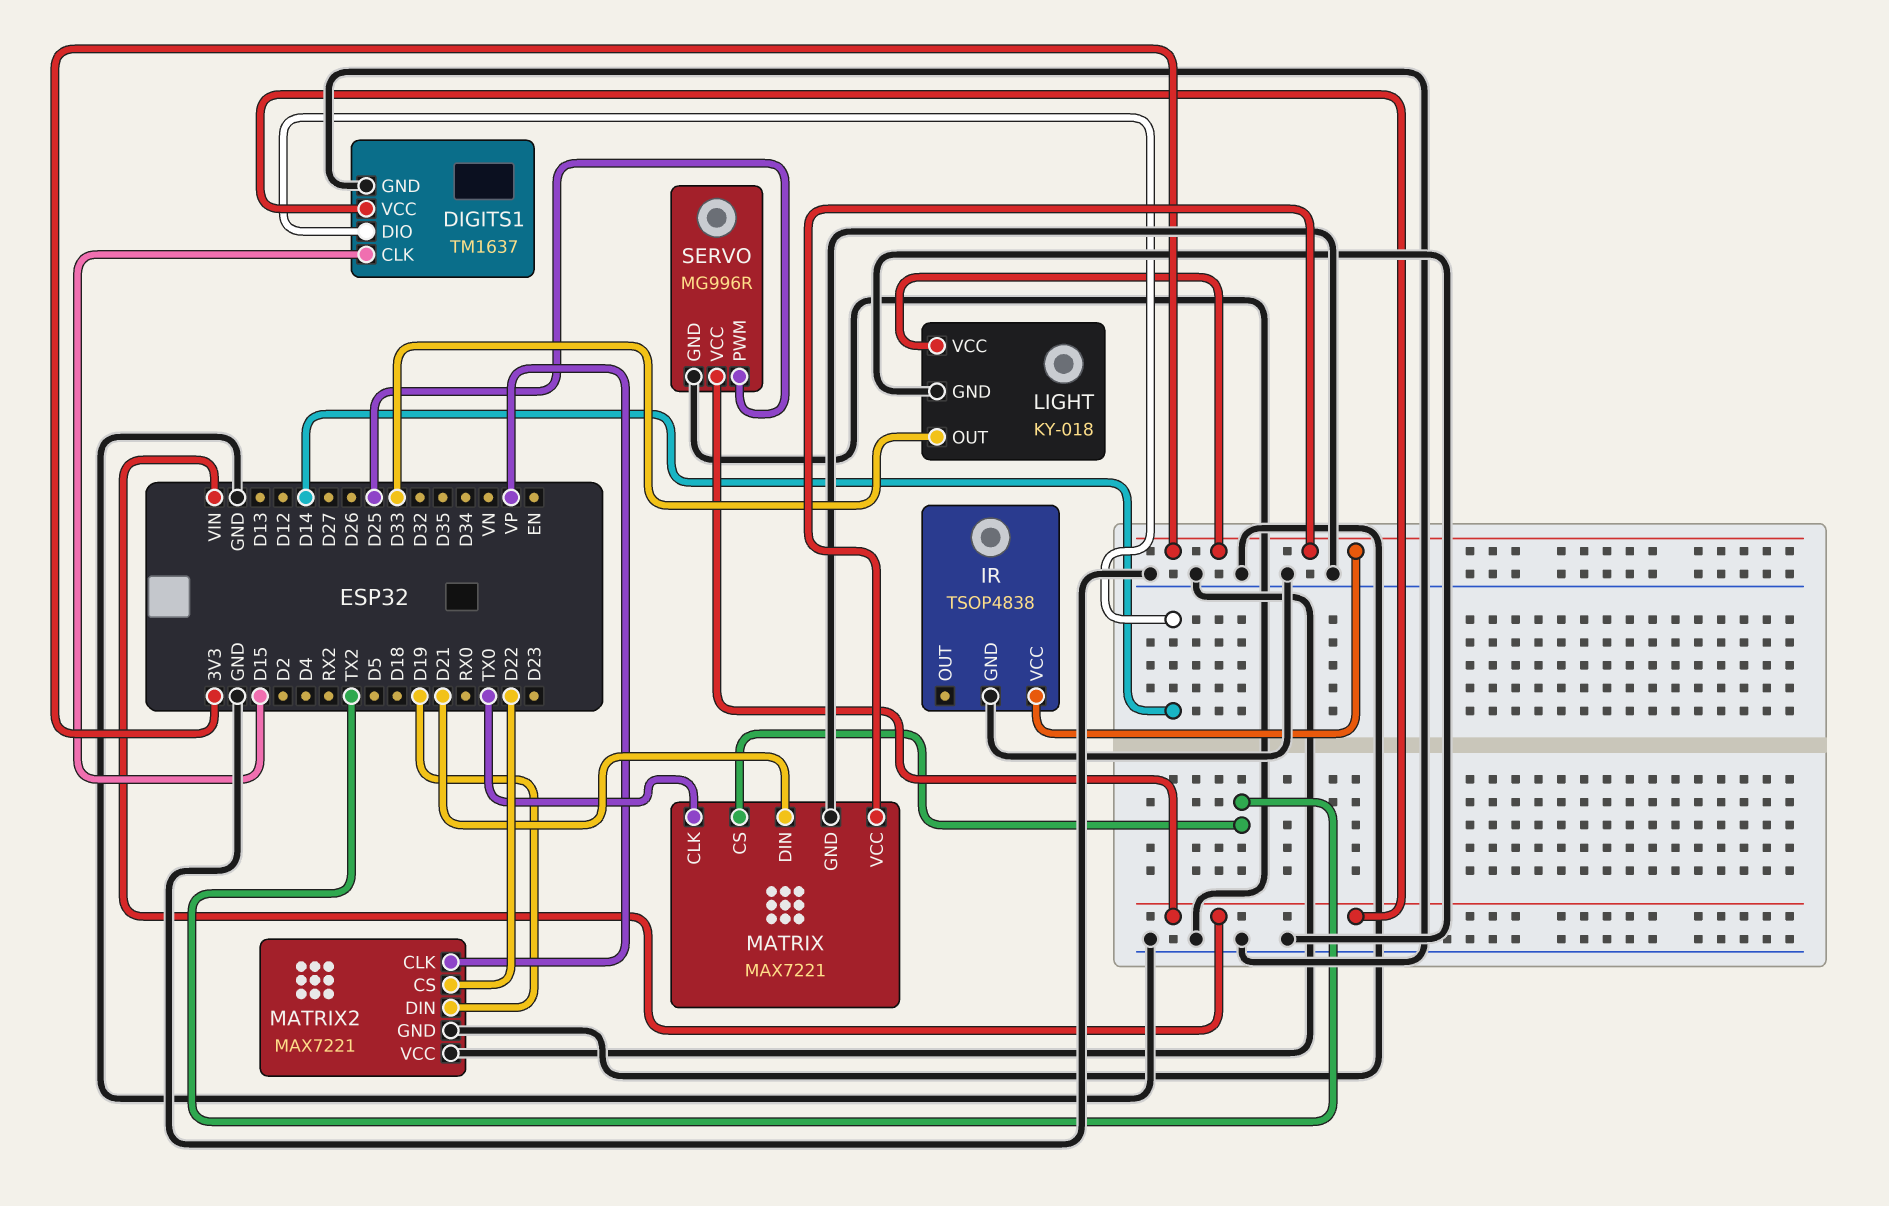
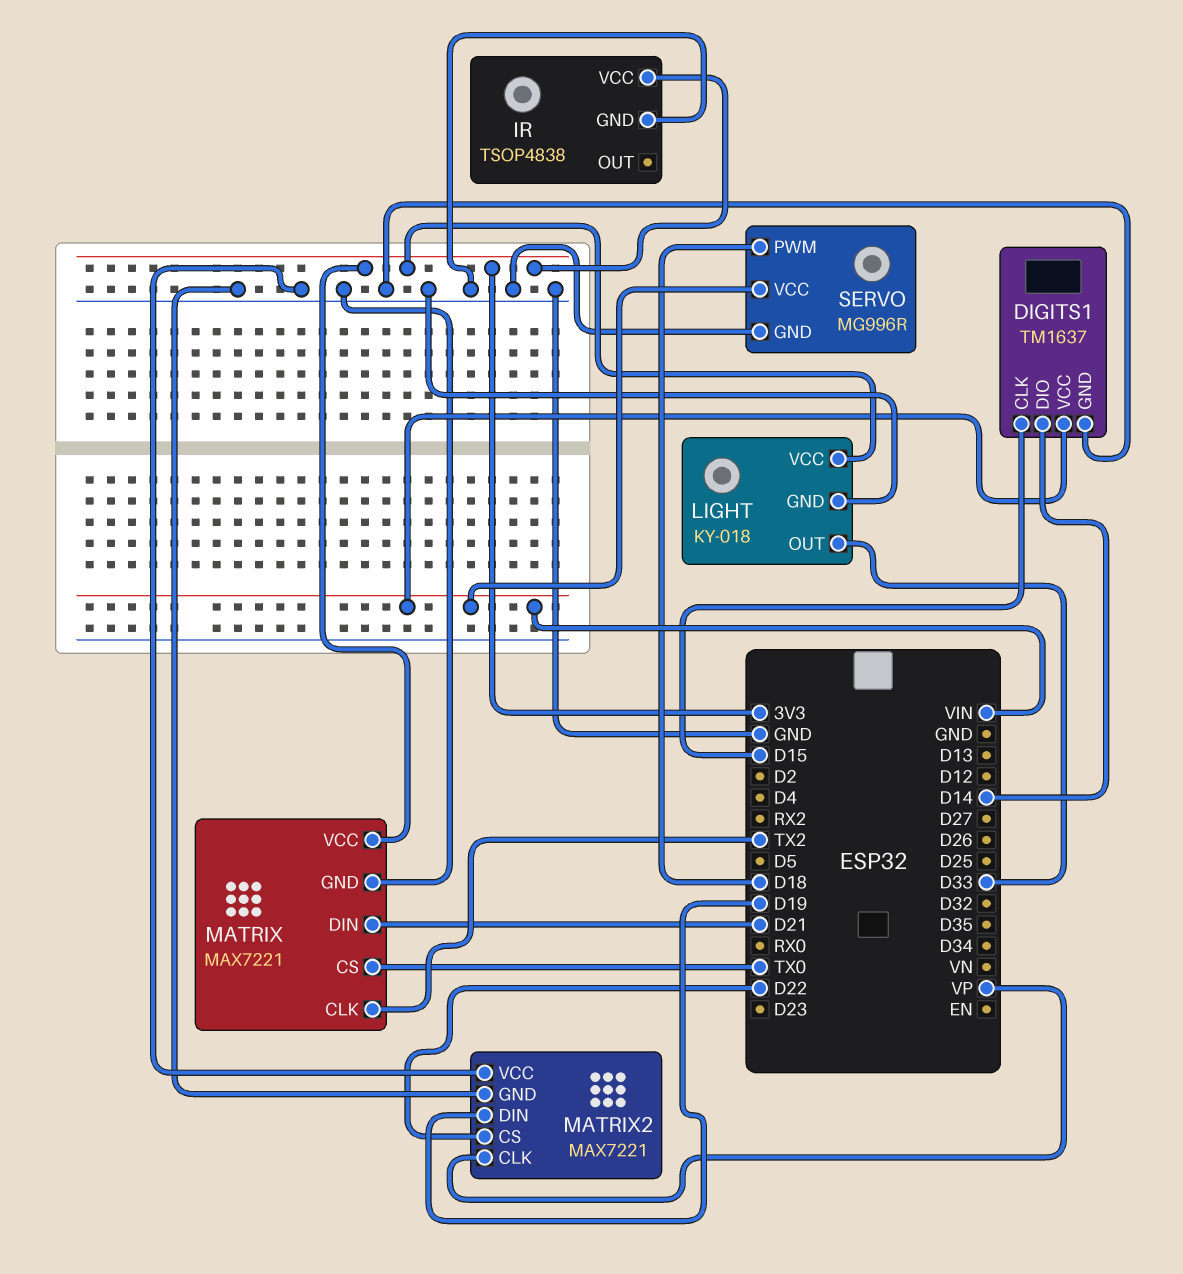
MATRIX pin CLK: TX0 -> TX2
MATRIX pin CS: TX2 -> TX0
SERVO pin PWM: D25 -> D18

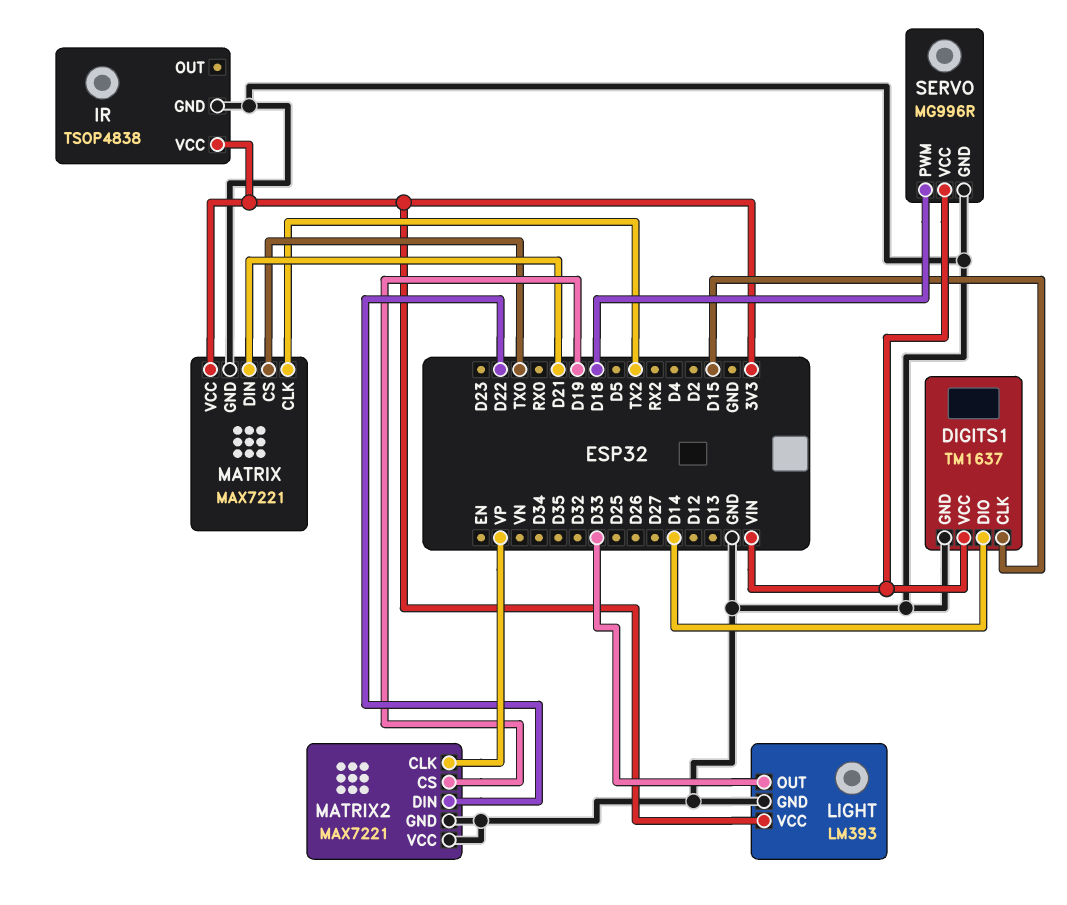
LIGHT: KY-018 -> LM393
MATRIX2 pin CS: D22 -> D19
MATRIX2 pin DIN: D19 -> D22

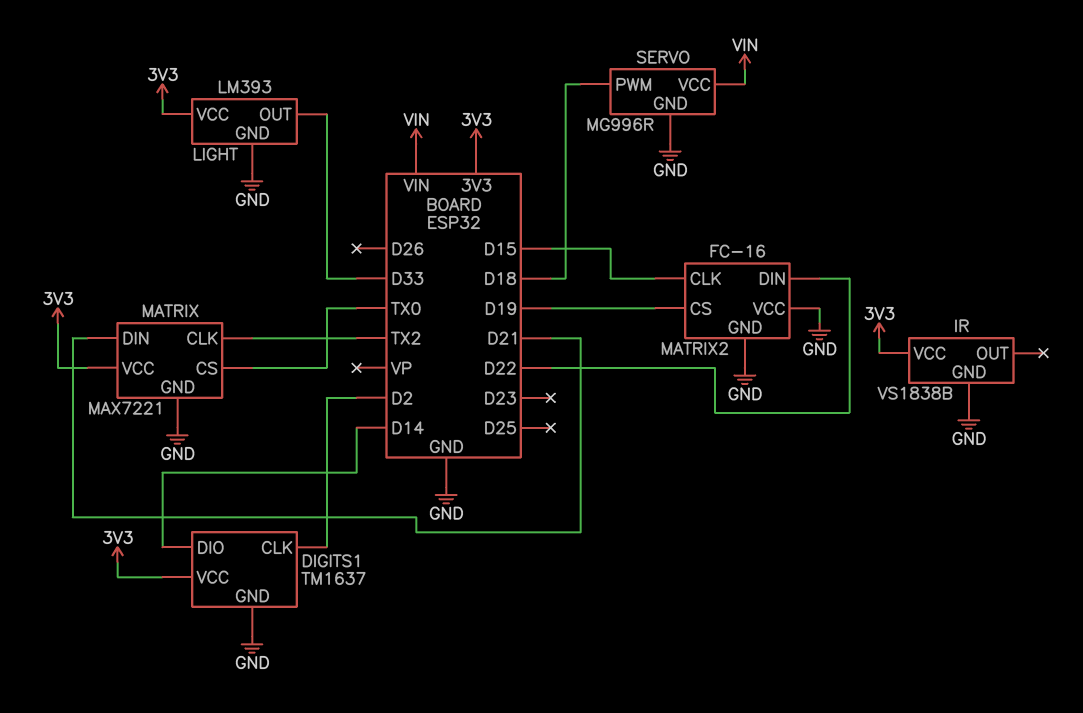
DIGITS1 pin CLK: D15 -> D2
DIGITS1 pin VCC: VIN -> 3V3
IR: TSOP4838 -> VS1838B
MATRIX2: MAX7221 -> FC-16
MATRIX2 pin CLK: VP -> D15

